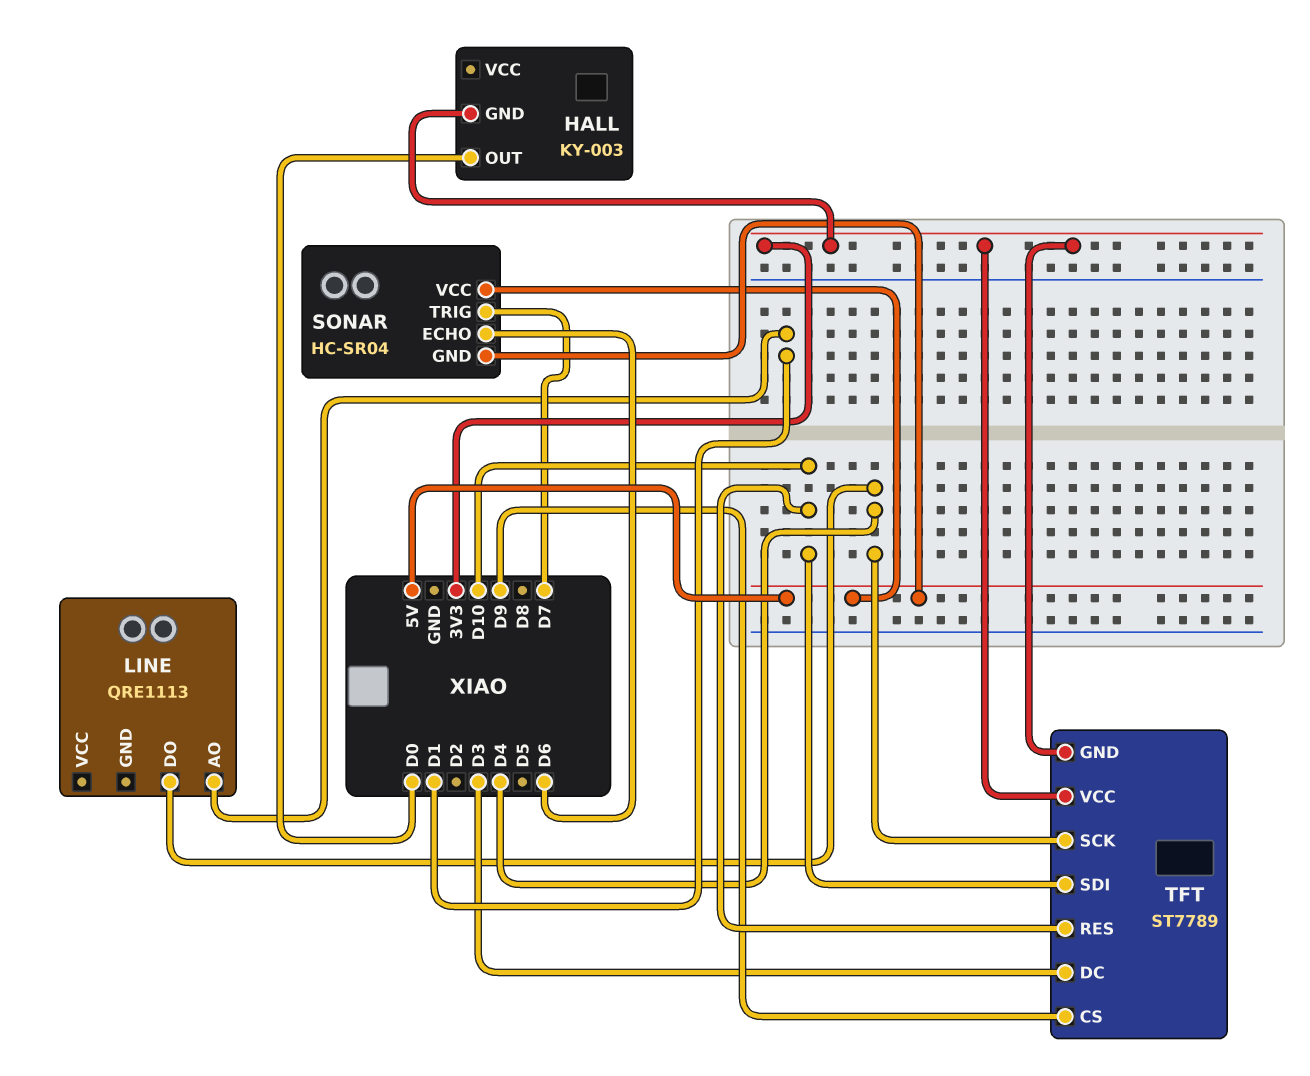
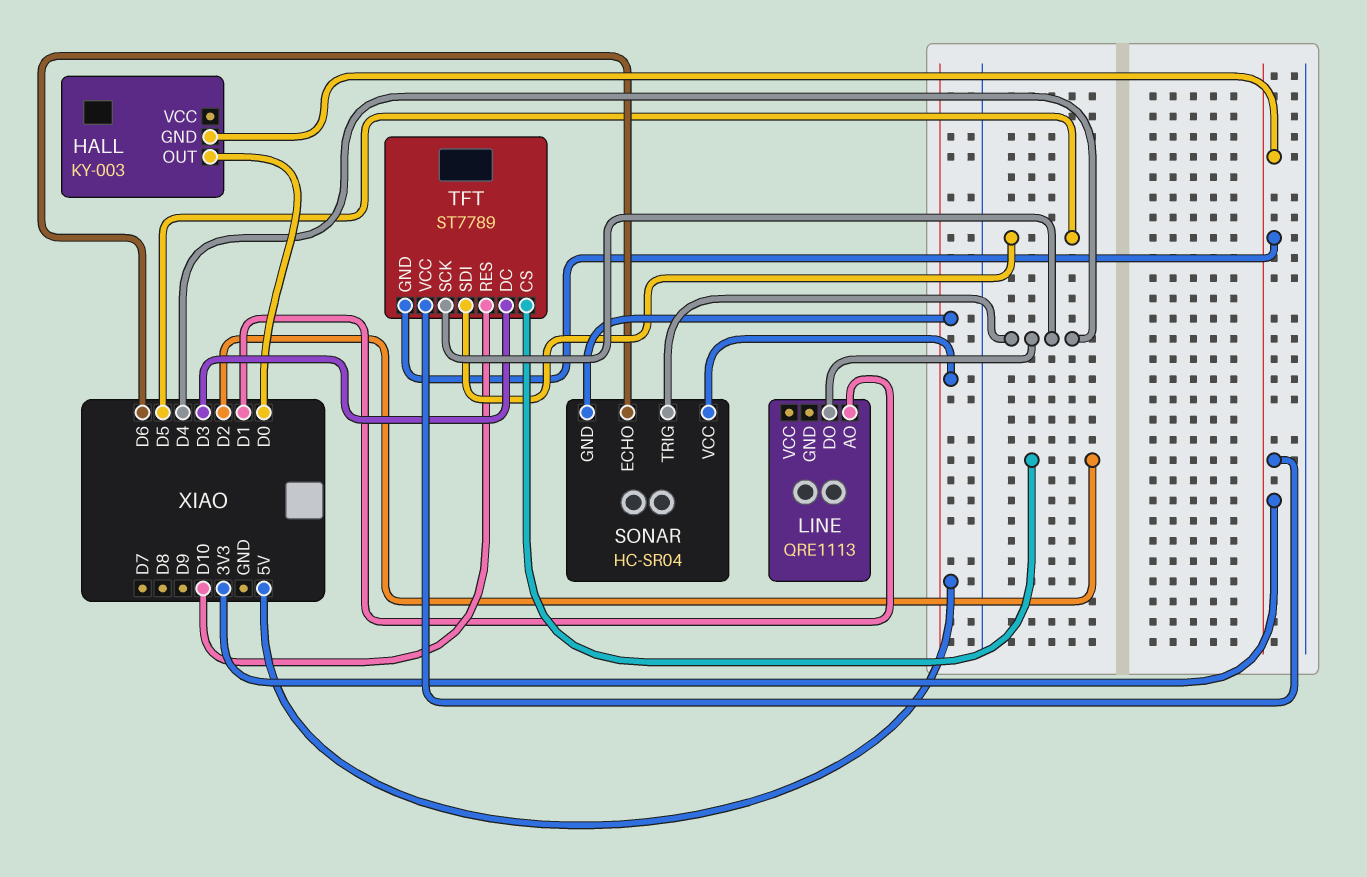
SONAR pin TRIG: D7 -> D4
TFT pin CS: D9 -> D2
TFT pin SDI: D10 -> D5

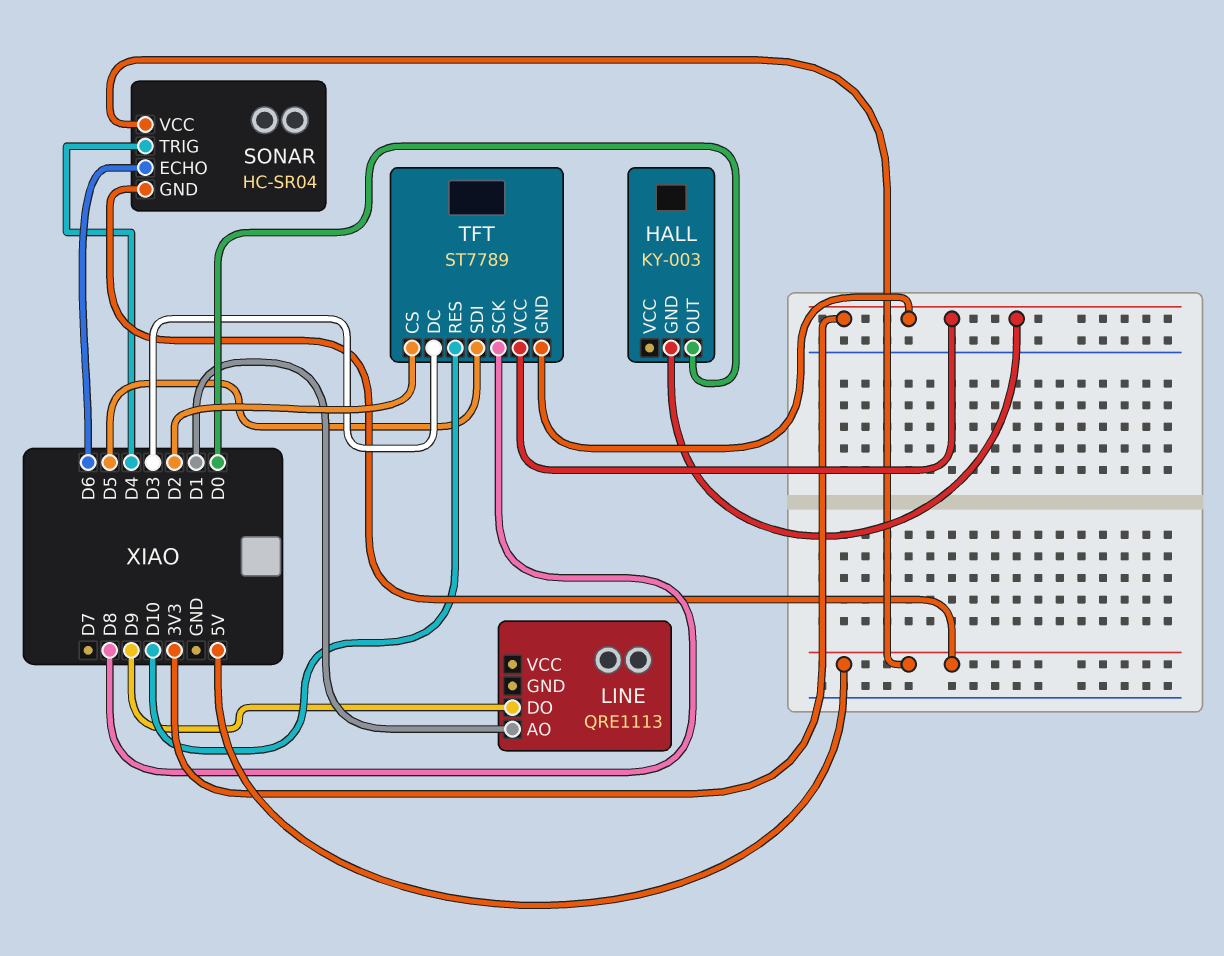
LINE pin DO: D4 -> D9
TFT pin SCK: D4 -> D8

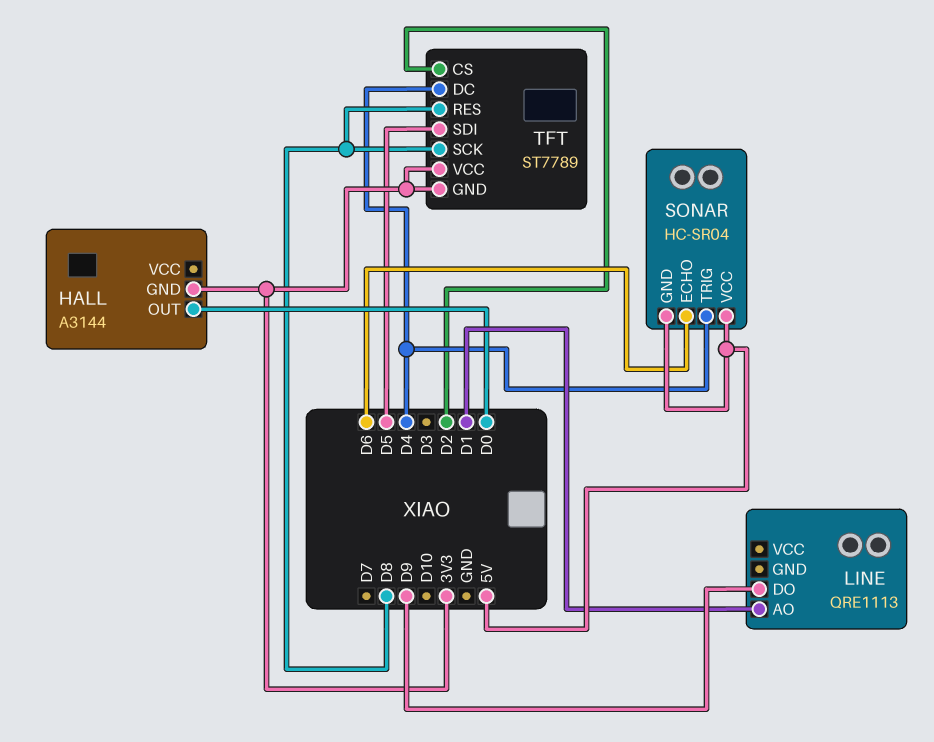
HALL: KY-003 -> A3144
TFT pin DC: D3 -> D4
TFT pin RES: D10 -> D8

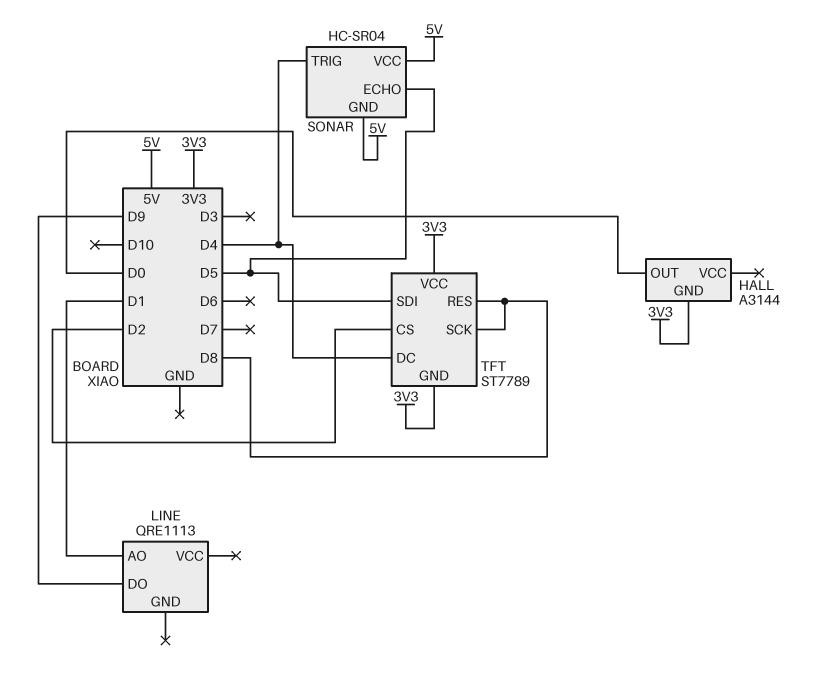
SONAR pin ECHO: D6 -> D5

